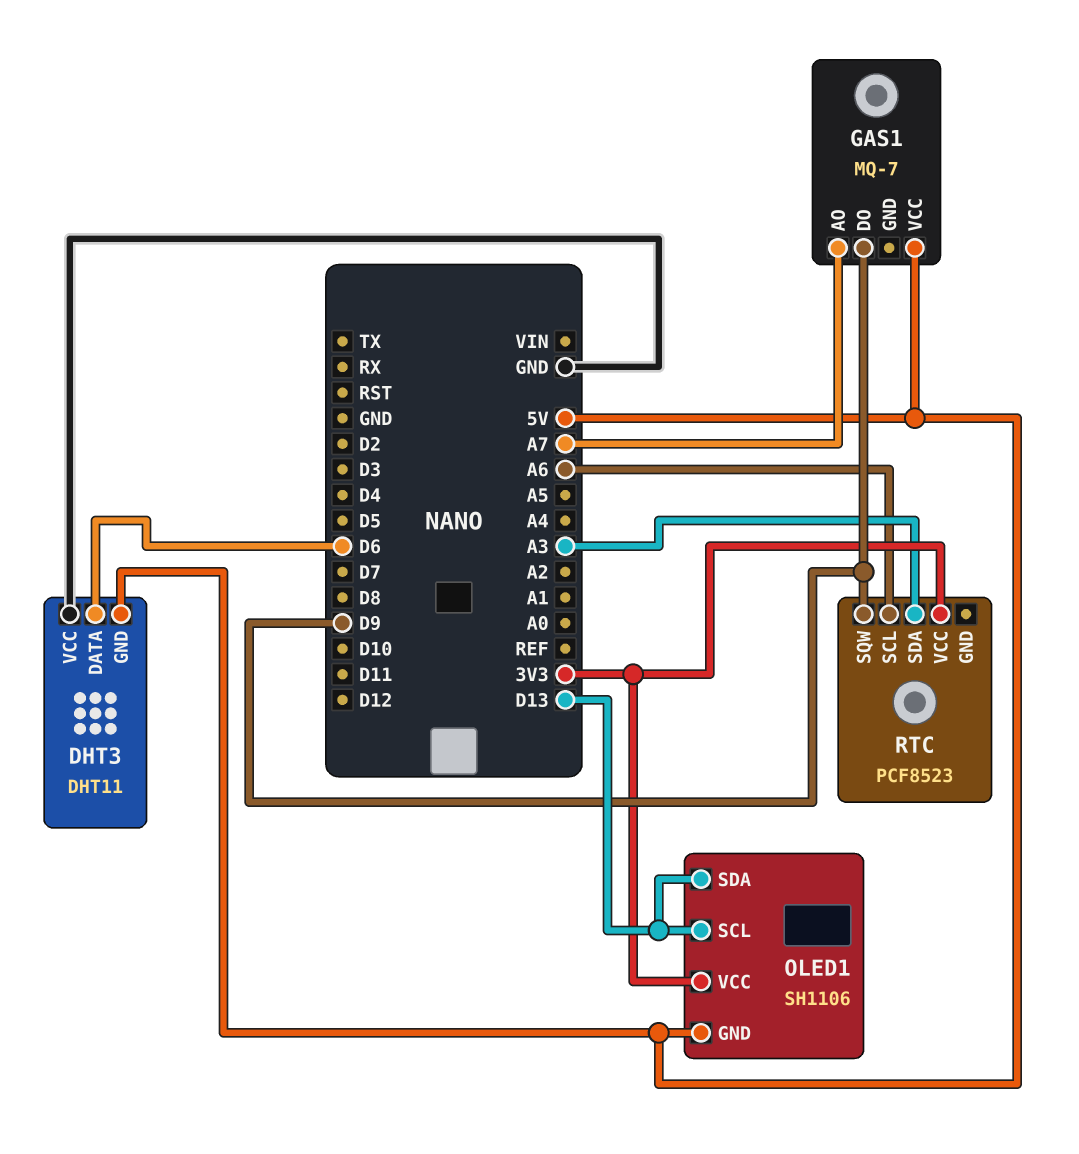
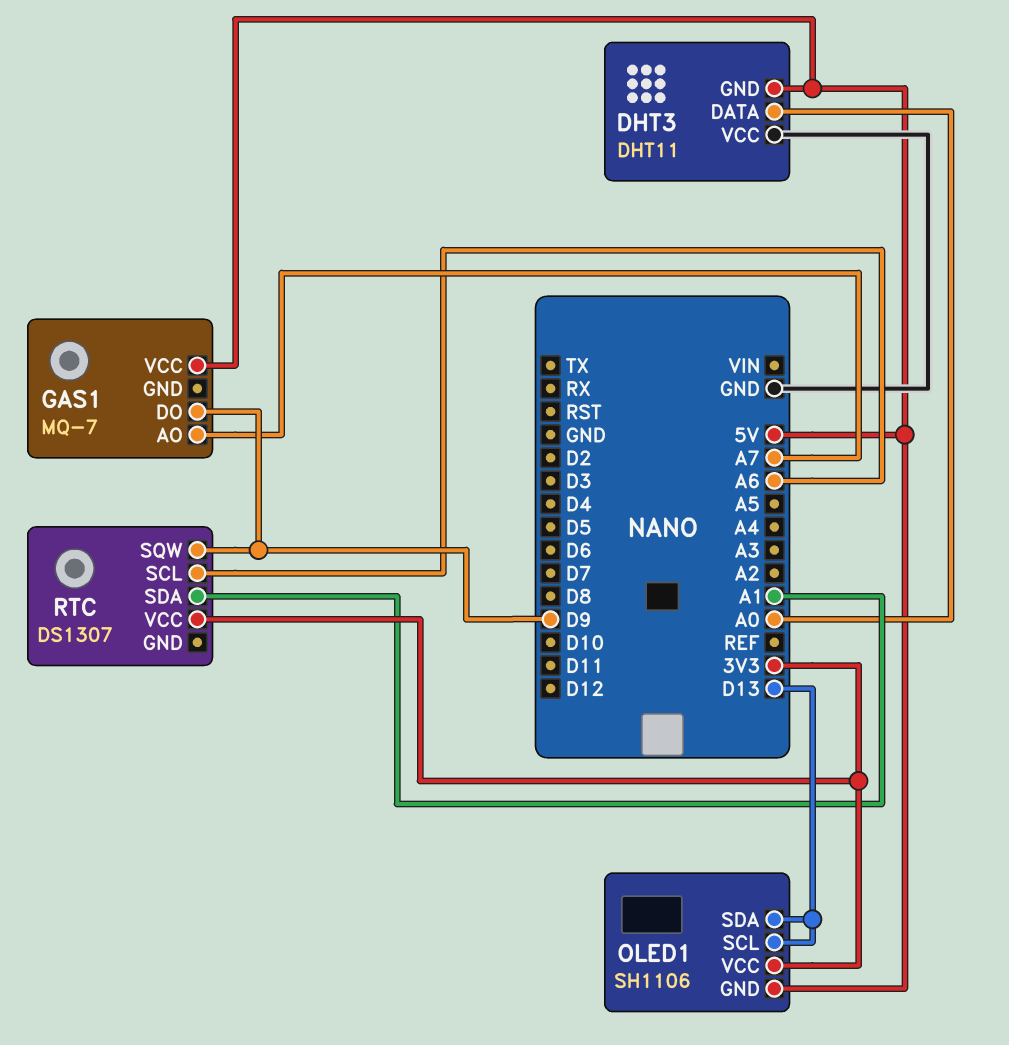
DHT3 pin DATA: D6 -> A0
RTC: PCF8523 -> DS1307
RTC pin SDA: A3 -> A1

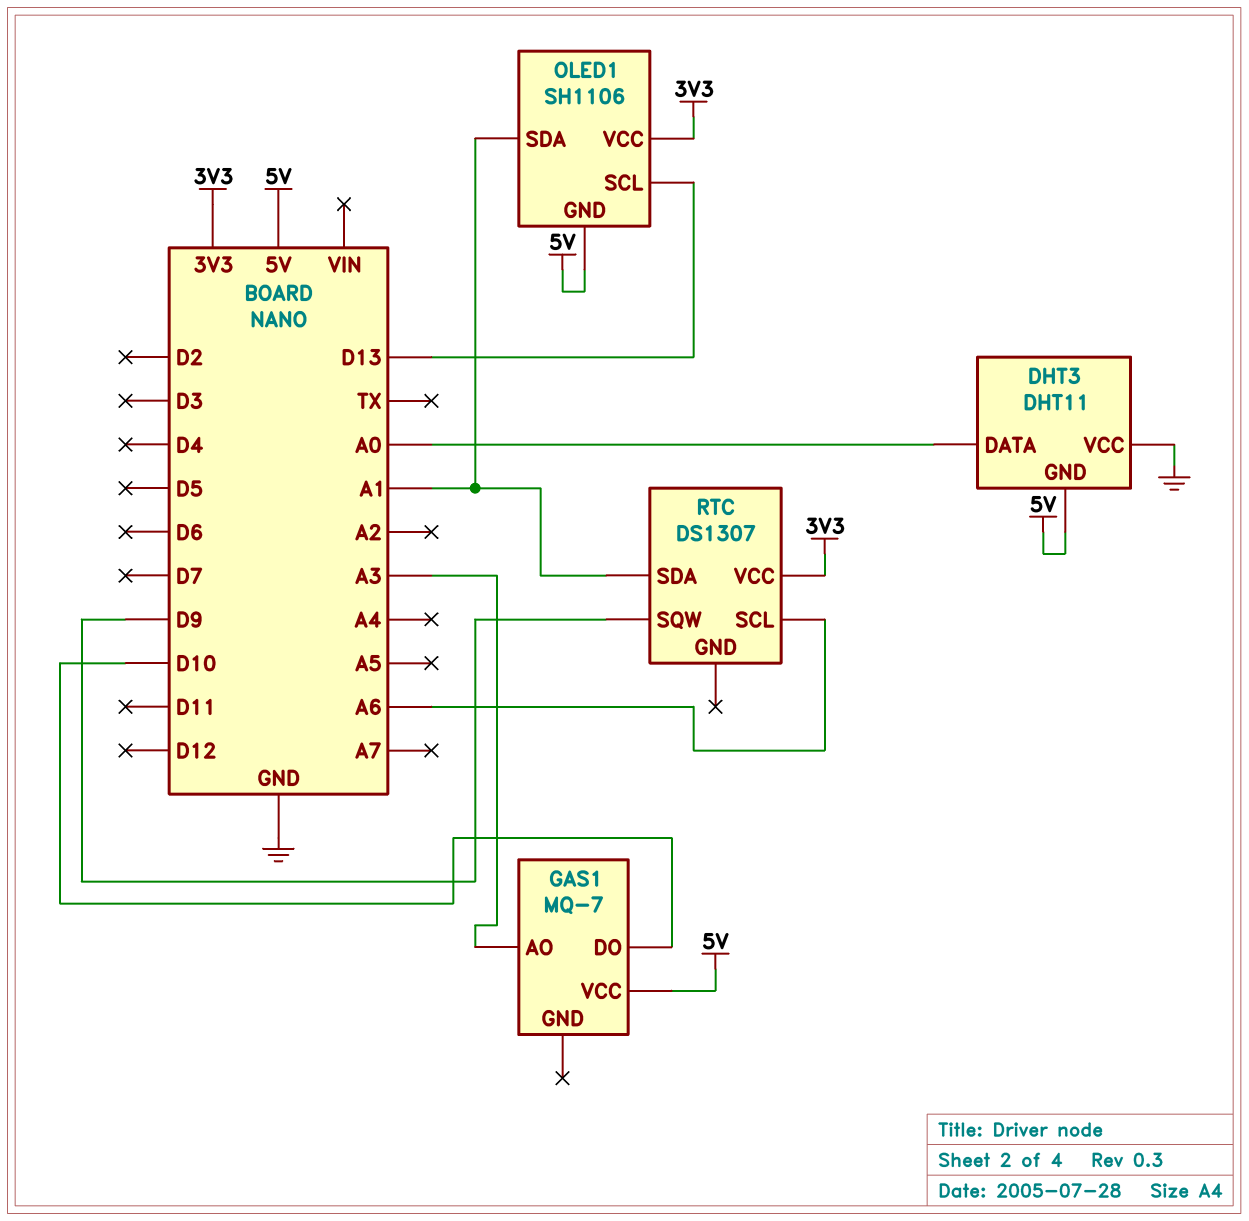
GAS1 pin AO: A7 -> A3
GAS1 pin DO: D9 -> D10
OLED1 pin SDA: D13 -> A1

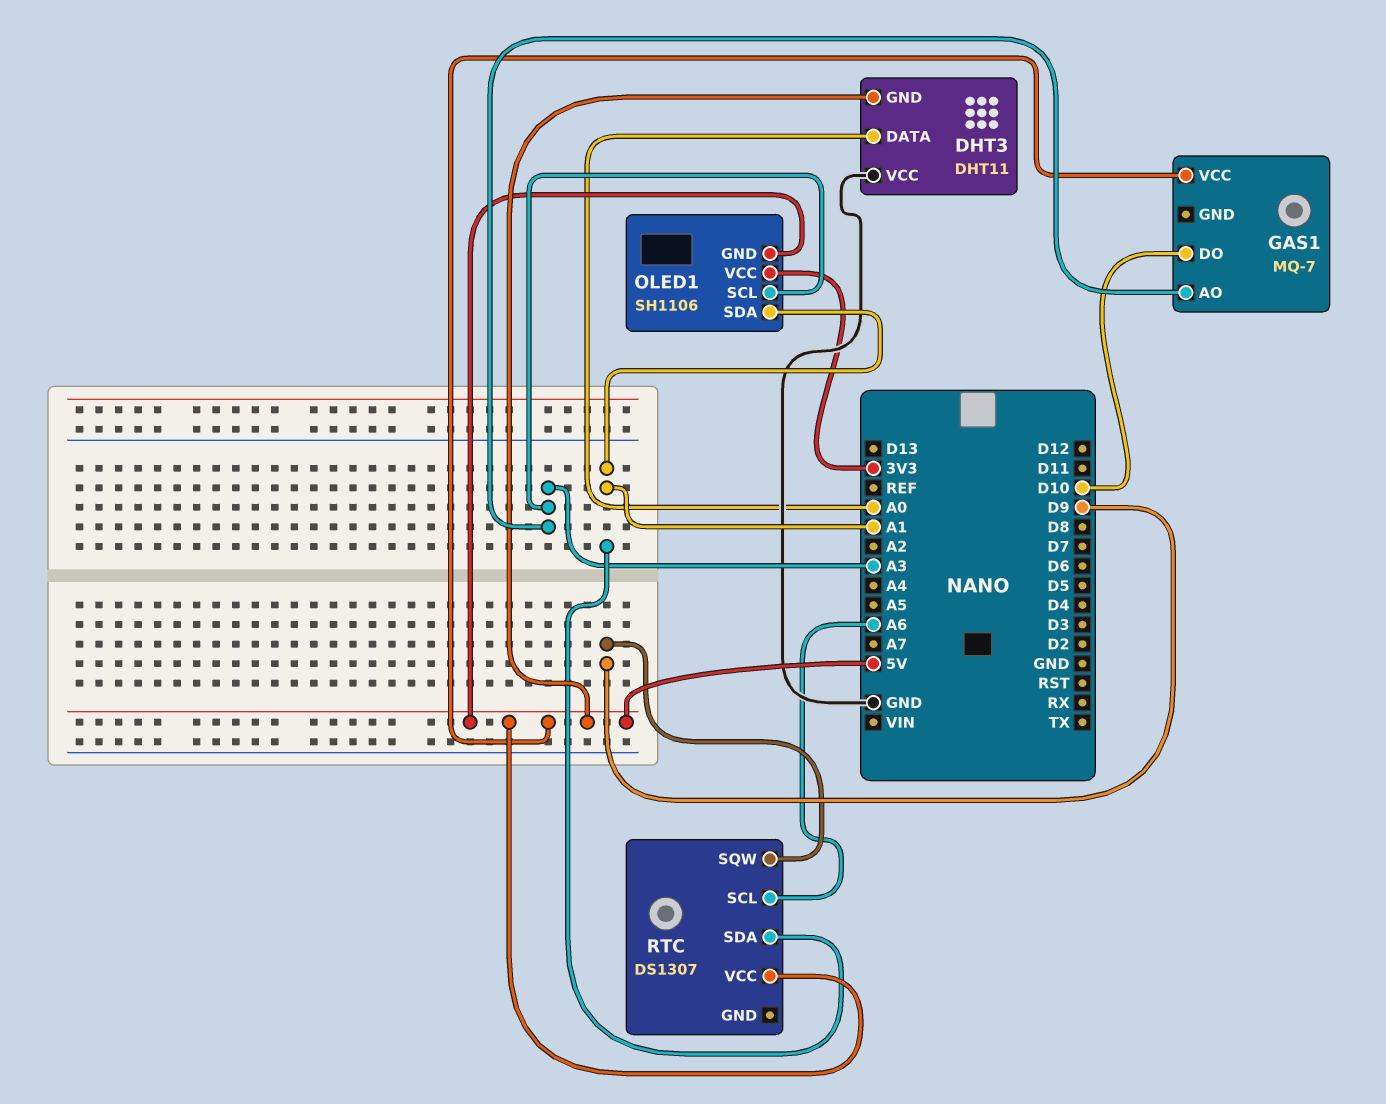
OLED1 pin SCL: D13 -> A3
RTC pin VCC: 3V3 -> 5V

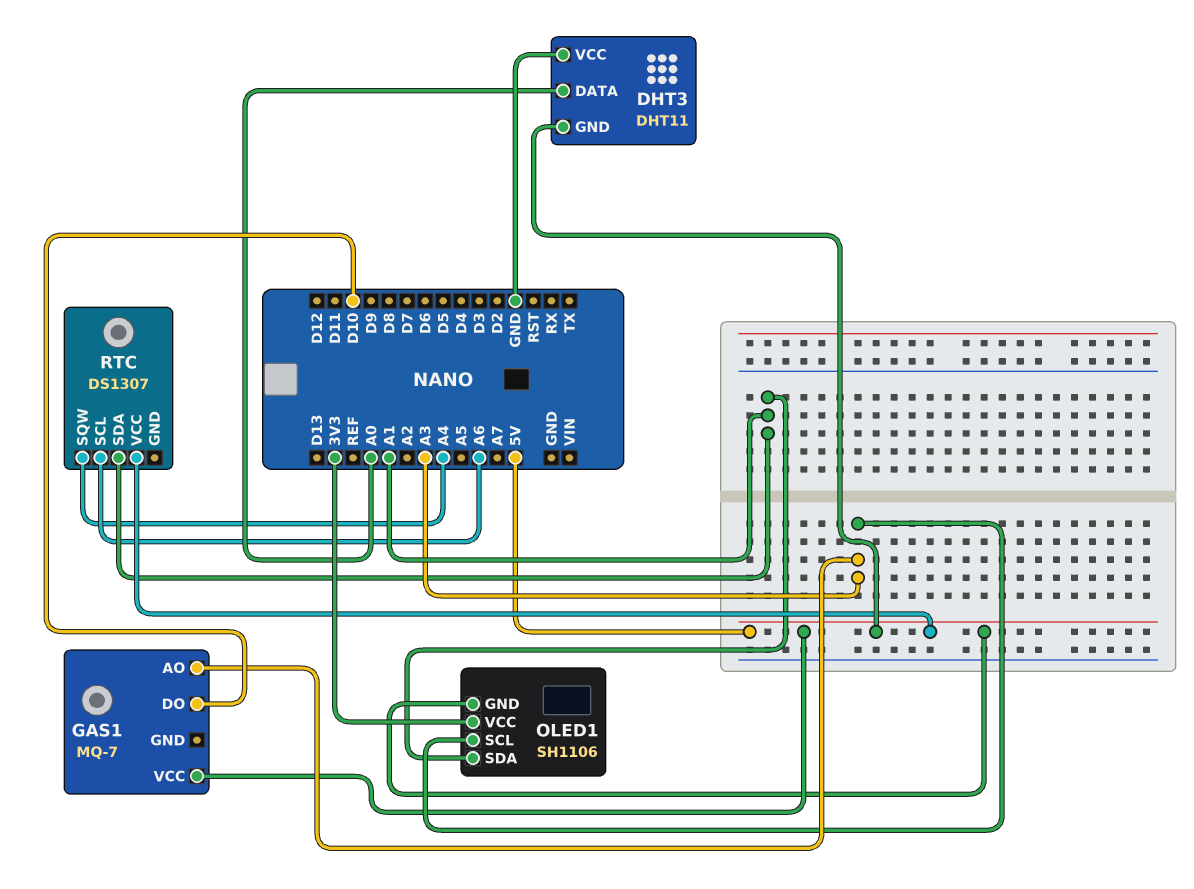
RTC pin SQW: D9 -> A4

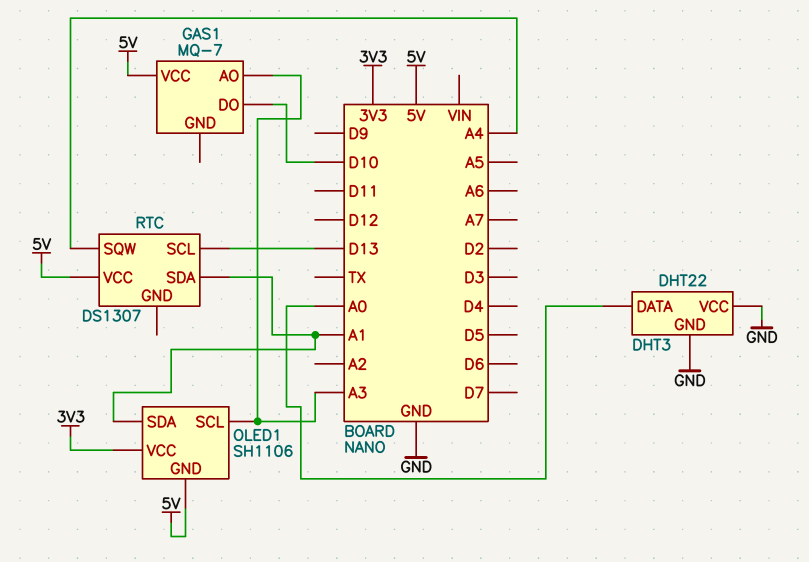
DHT3: DHT11 -> DHT22
DHT3 pin GND: 5V -> GND
RTC pin SCL: A6 -> D13

